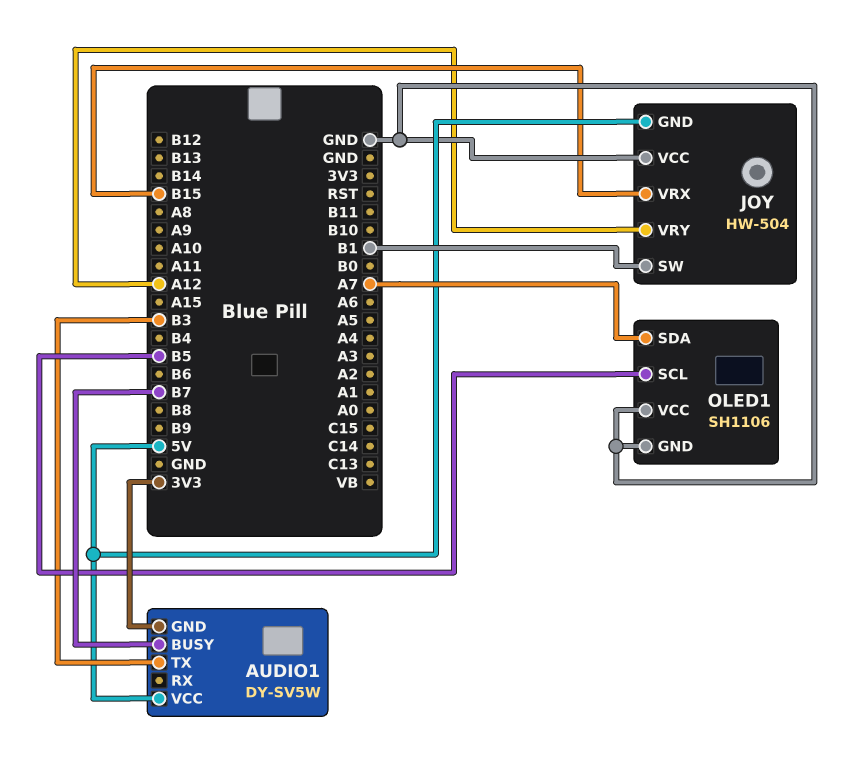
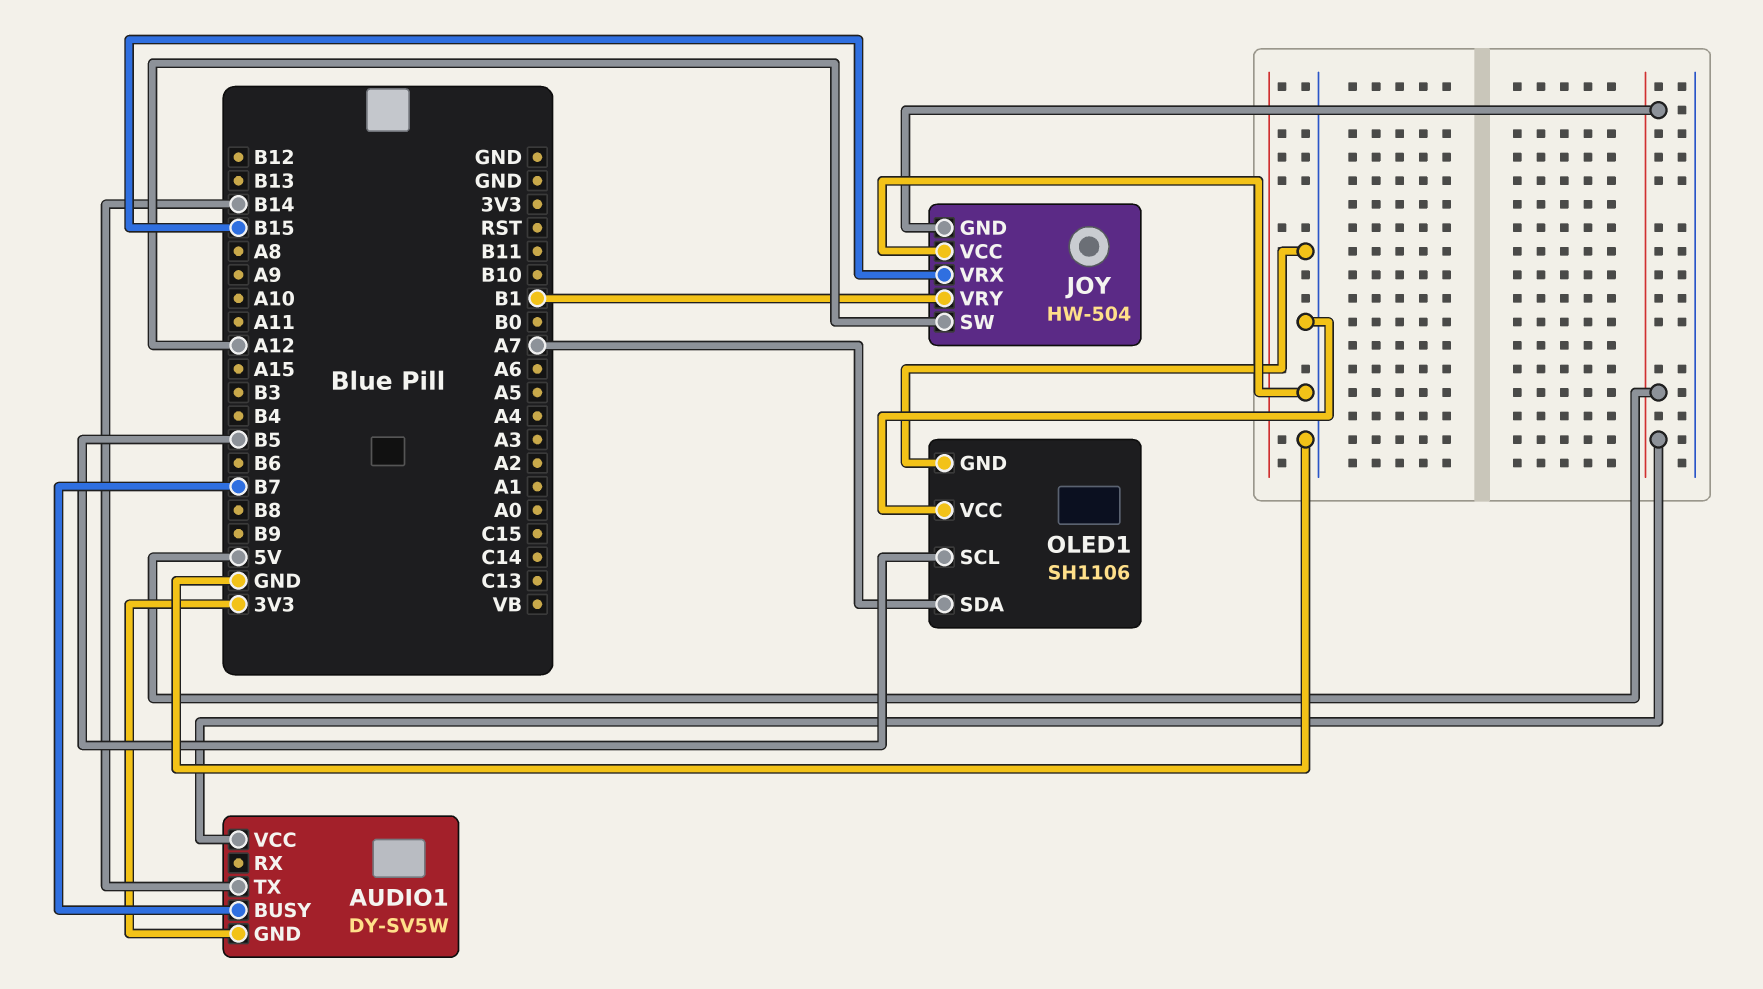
AUDIO1 pin TX: B3 -> B14
JOY pin SW: B1 -> A12
JOY pin VRY: A12 -> B1

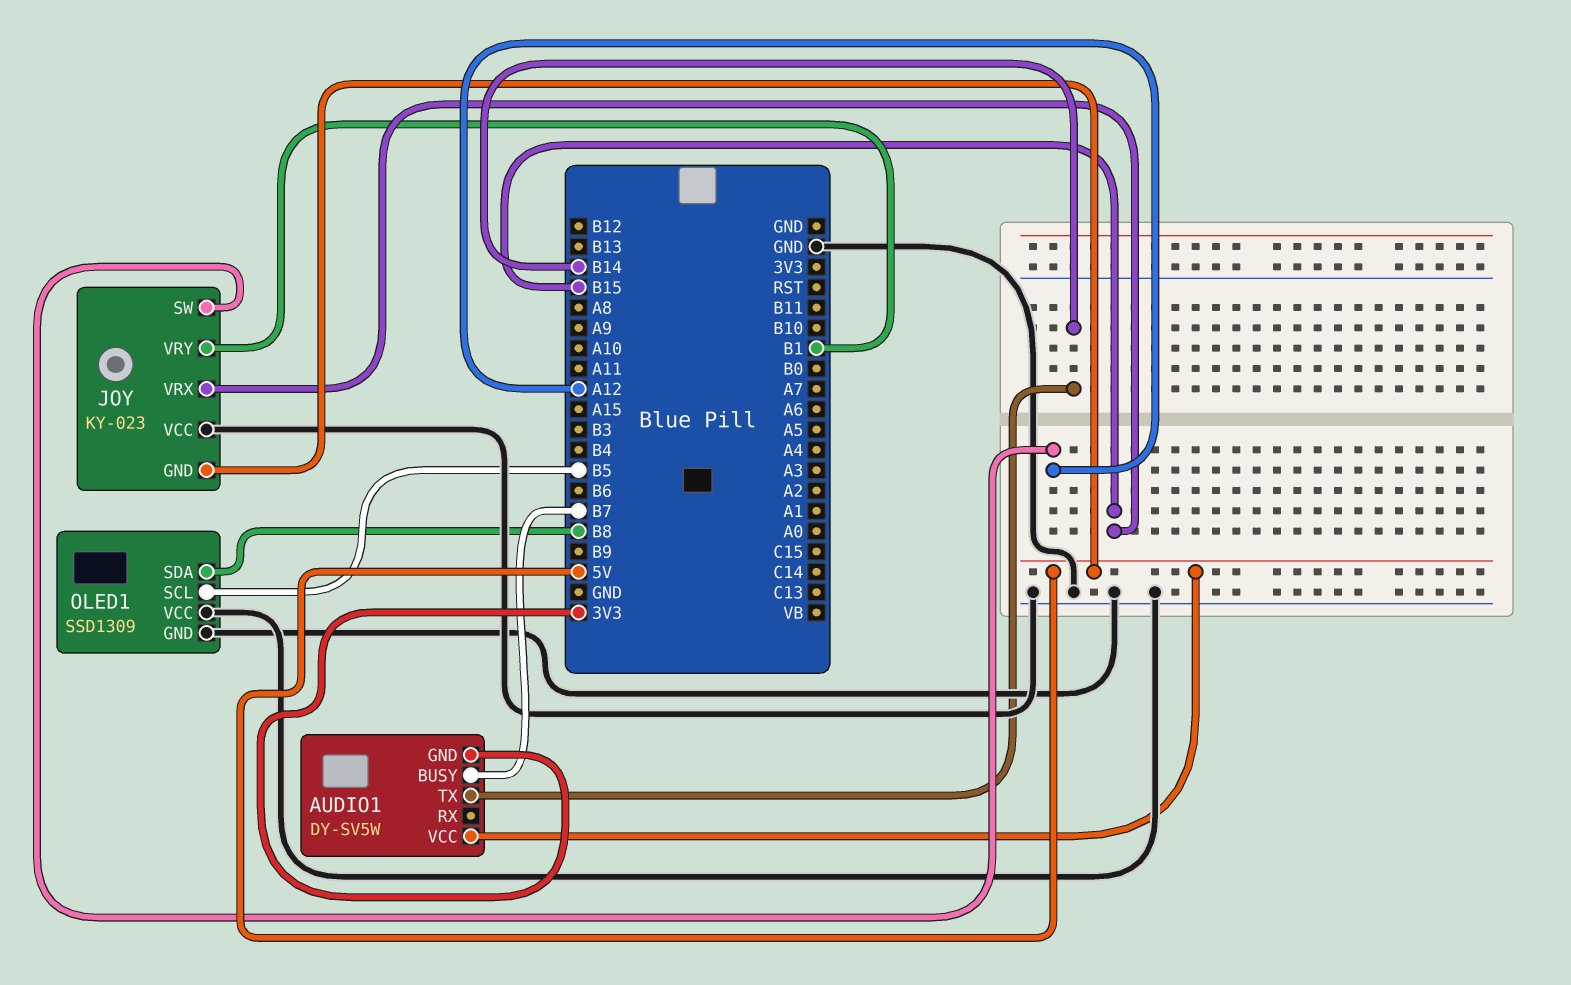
JOY: HW-504 -> KY-023
OLED1: SH1106 -> SSD1309
OLED1 pin SDA: A7 -> B8

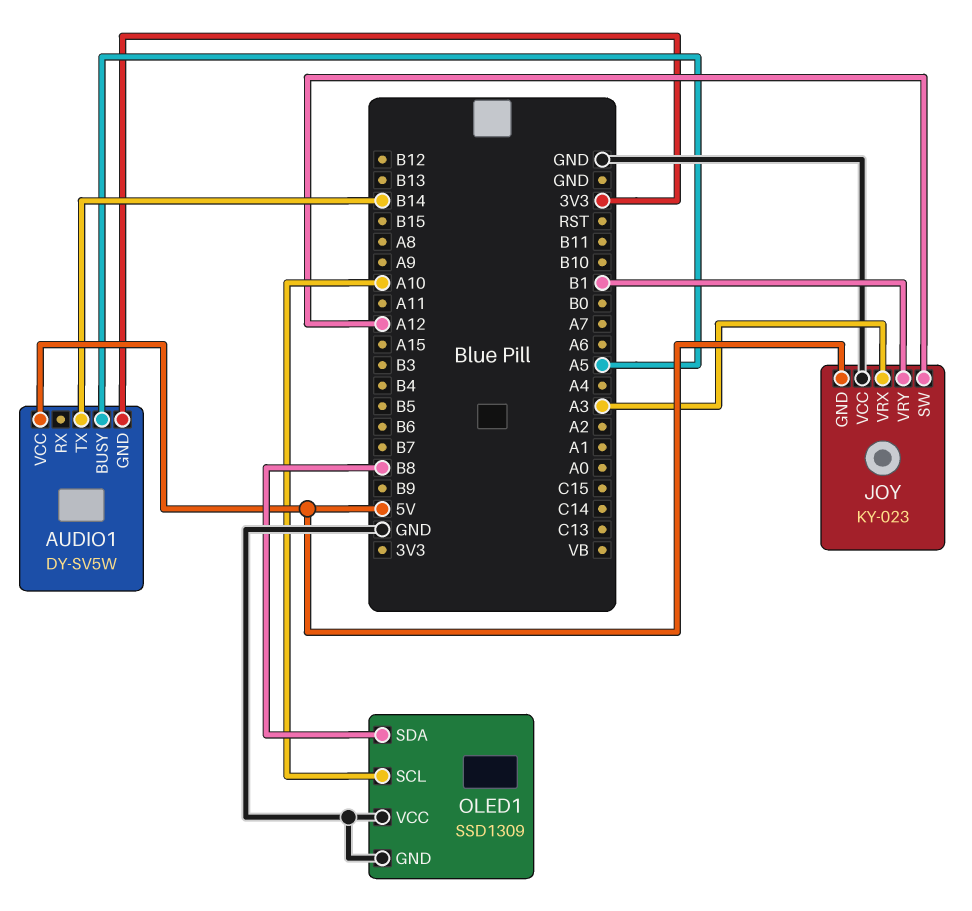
AUDIO1 pin BUSY: B7 -> A5
JOY pin VRX: B15 -> A3
OLED1 pin SCL: B5 -> A10

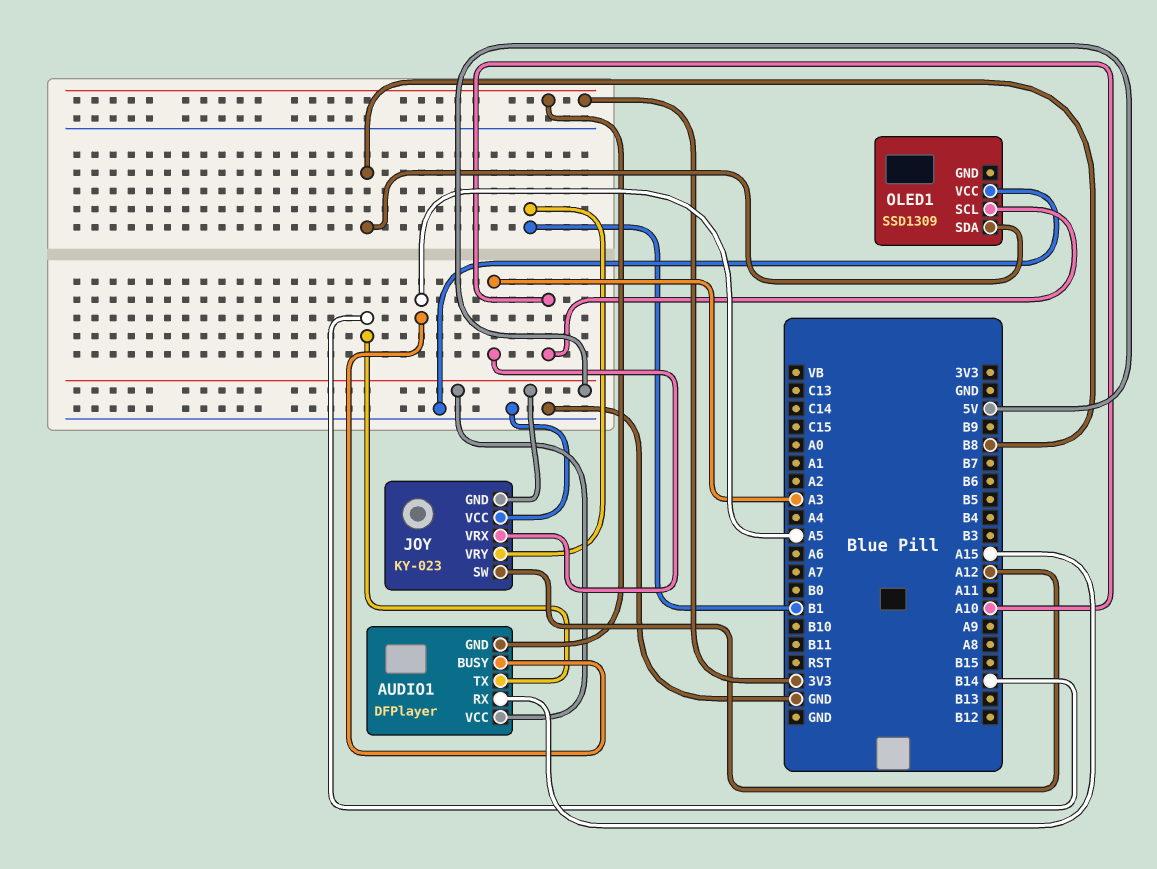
AUDIO1: DY-SV5W -> DFPlayer
AUDIO1 pin RX: none -> A15
OLED1 pin GND: GND -> none

